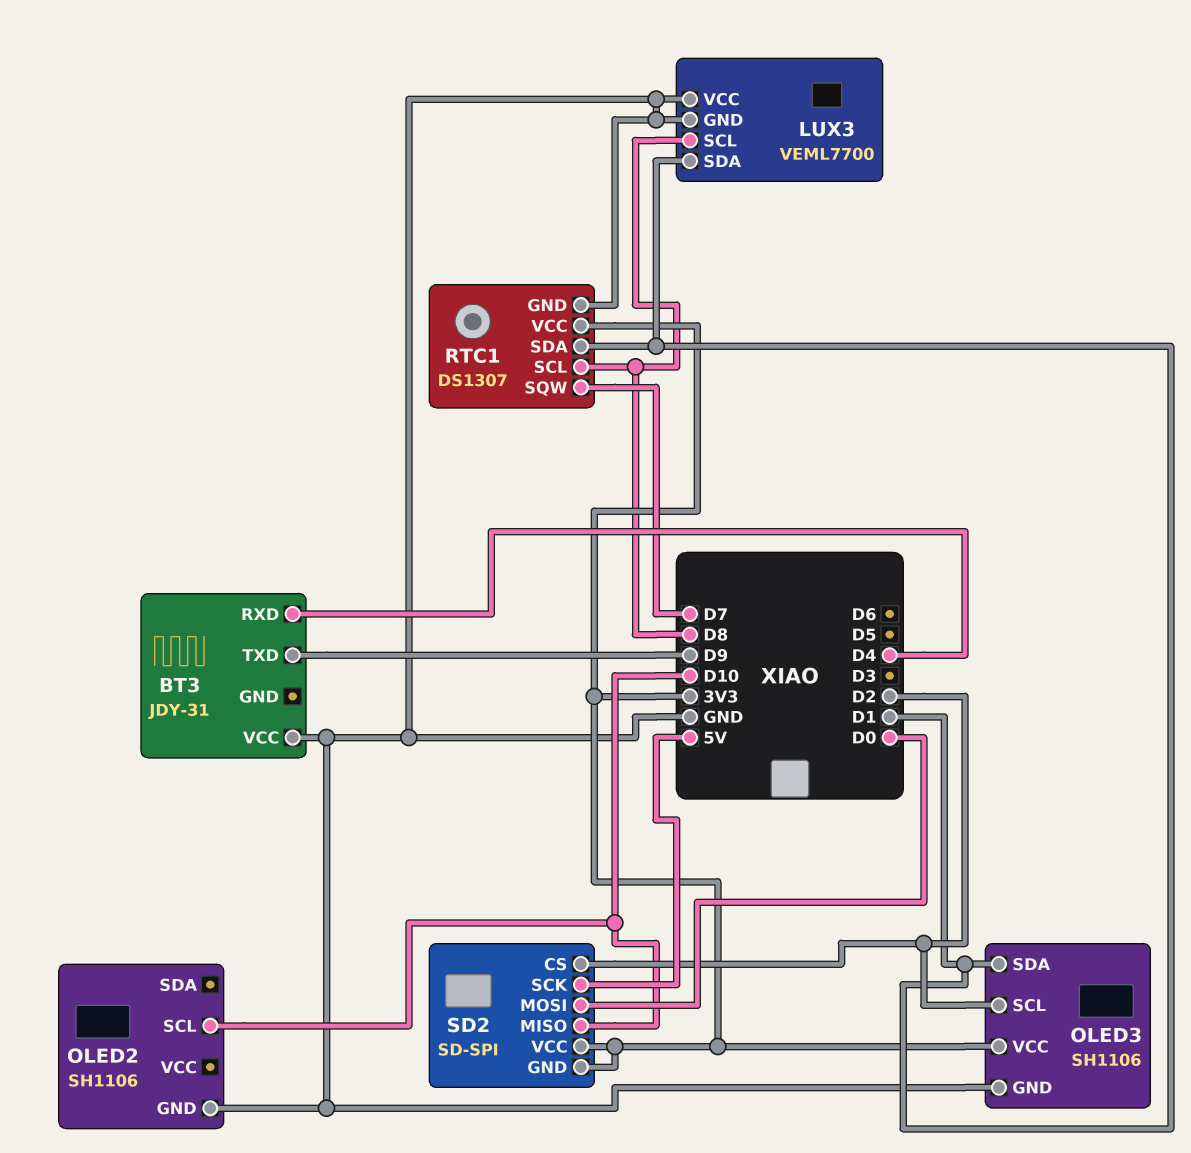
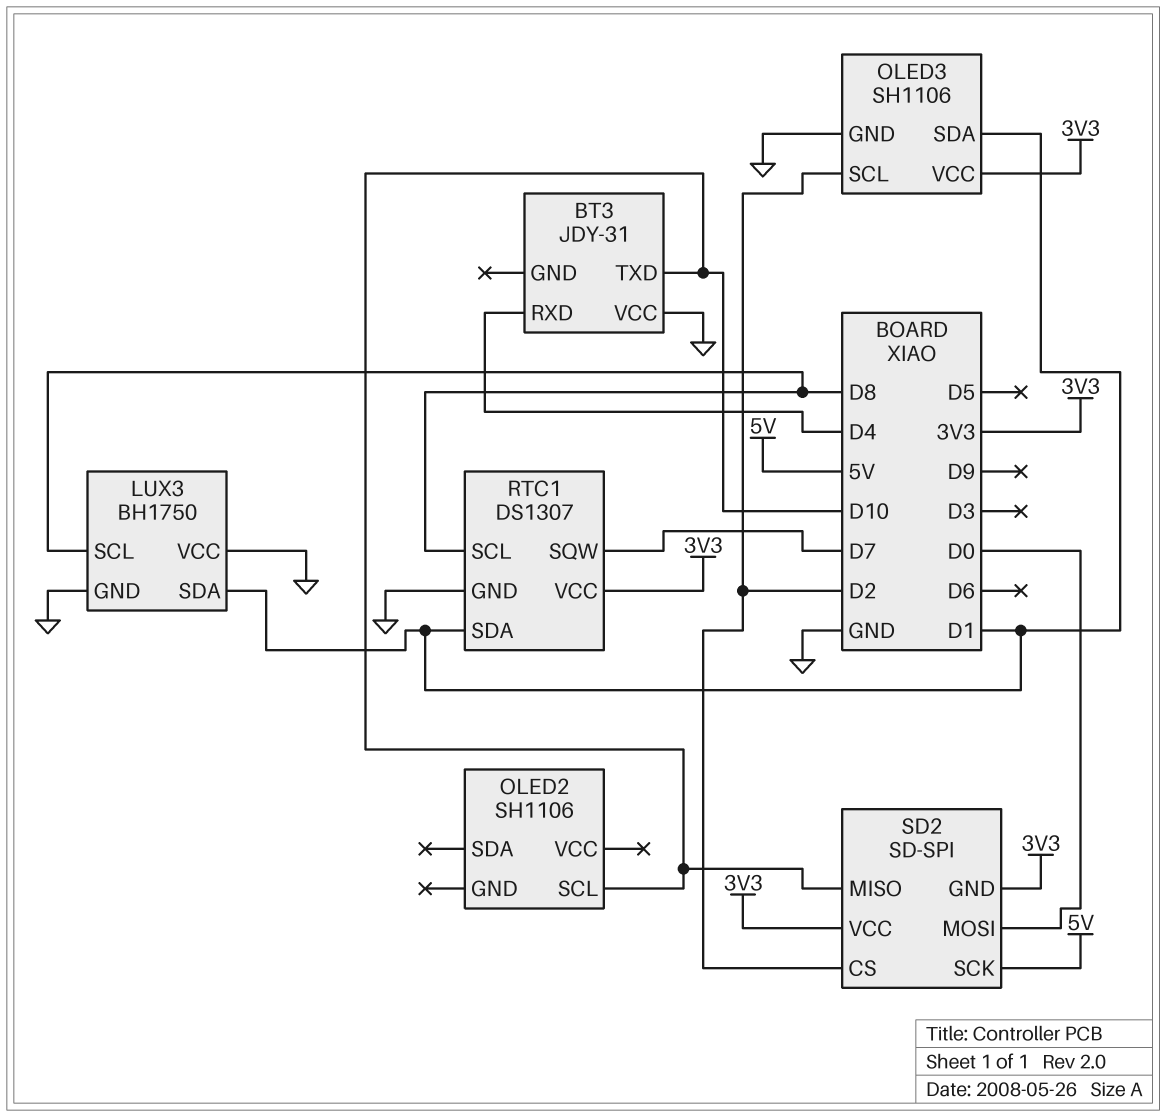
BT3 pin TXD: D9 -> D10
LUX3: VEML7700 -> BH1750
OLED2 pin GND: GND -> none

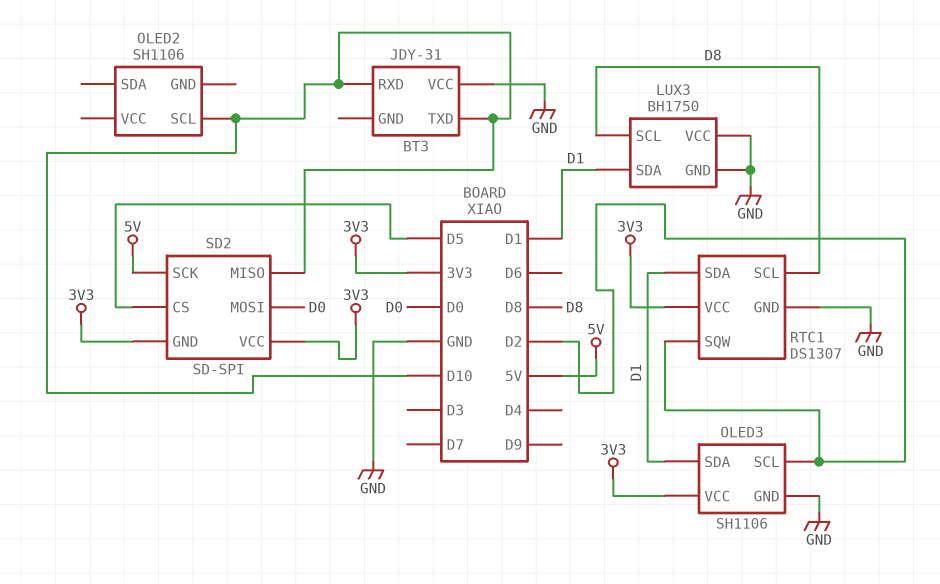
BT3 pin RXD: D4 -> D10
RTC1 pin SQW: D7 -> D2
SD2 pin CS: D2 -> D5

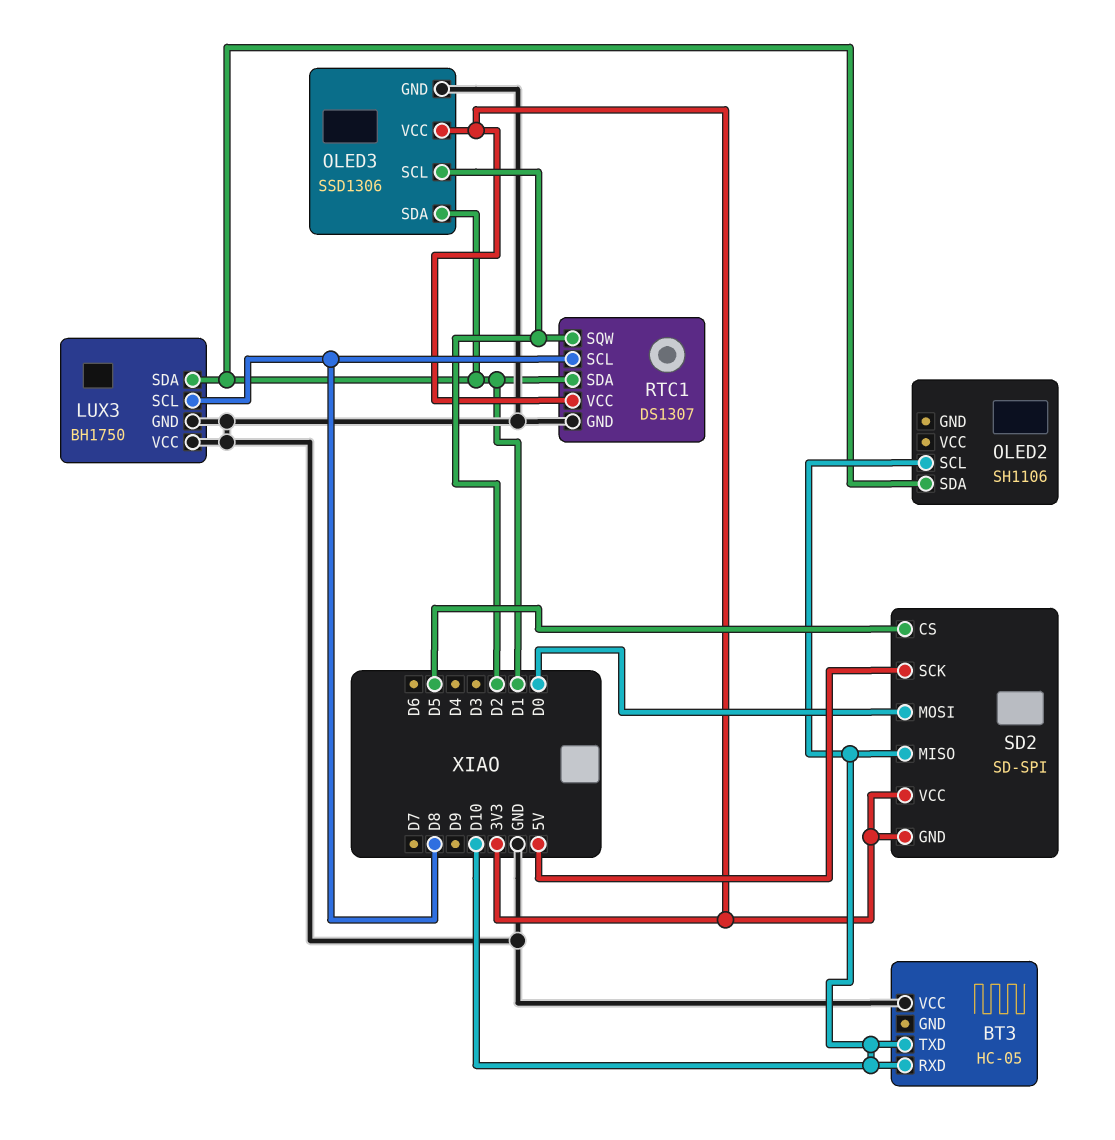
BT3: JDY-31 -> HC-05
OLED2 pin SDA: none -> D1
OLED3: SH1106 -> SSD1306

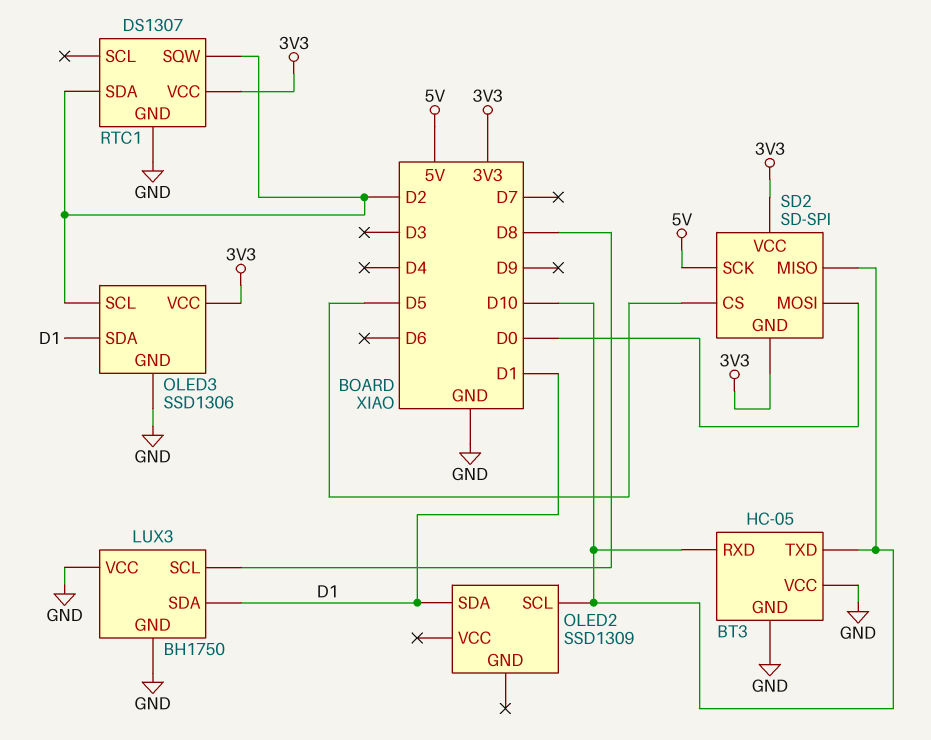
BT3 pin GND: none -> GND
OLED2: SH1106 -> SSD1309
RTC1 pin SCL: D8 -> none
RTC1 pin SDA: D1 -> D2

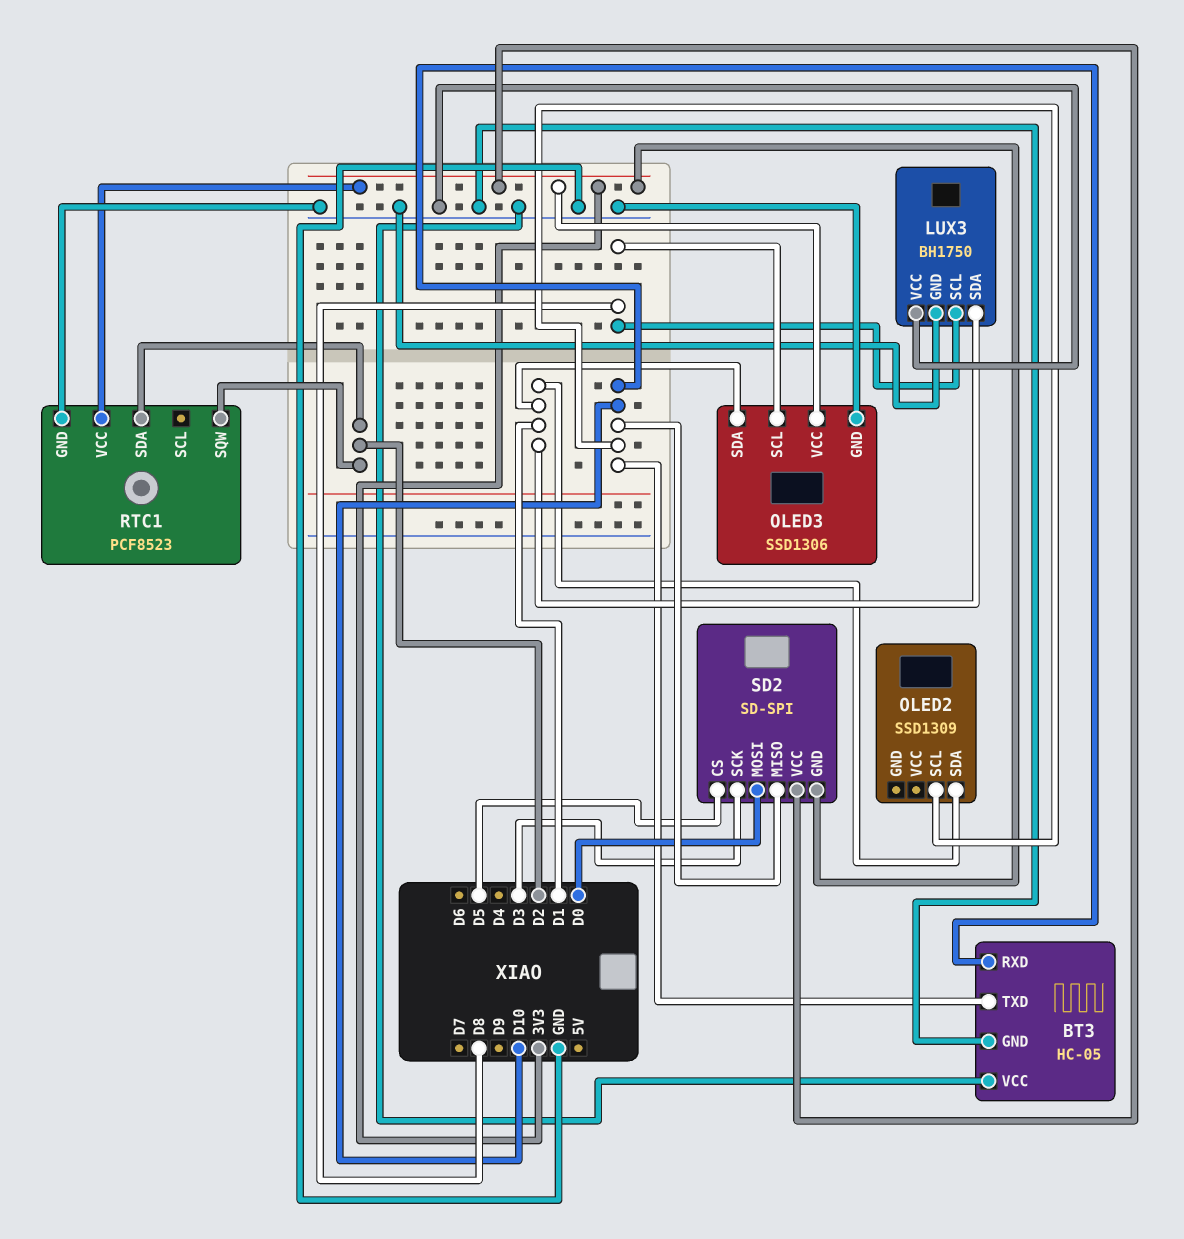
OLED3 pin SCL: D2 -> D8
RTC1: DS1307 -> PCF8523
SD2 pin SCK: 5V -> D3

